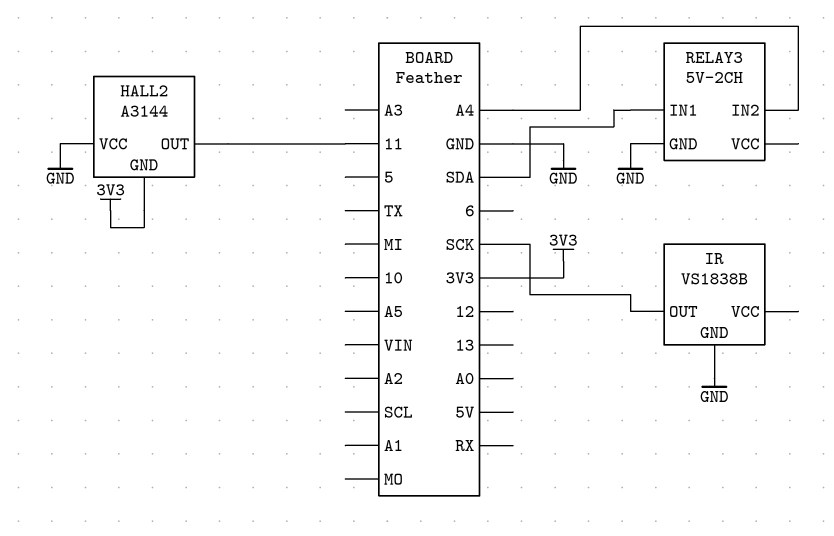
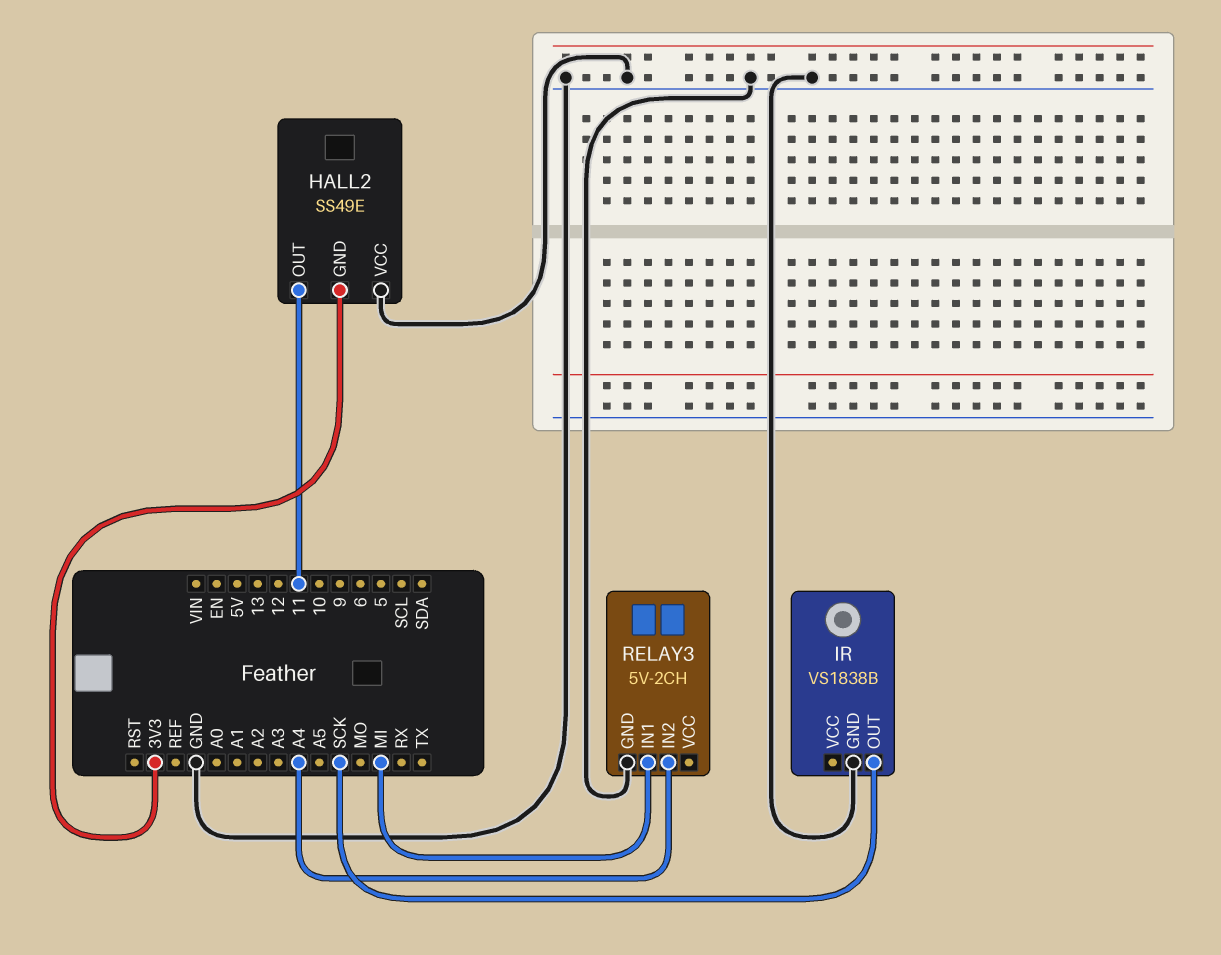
HALL2: A3144 -> SS49E
RELAY3 pin IN1: SDA -> MI

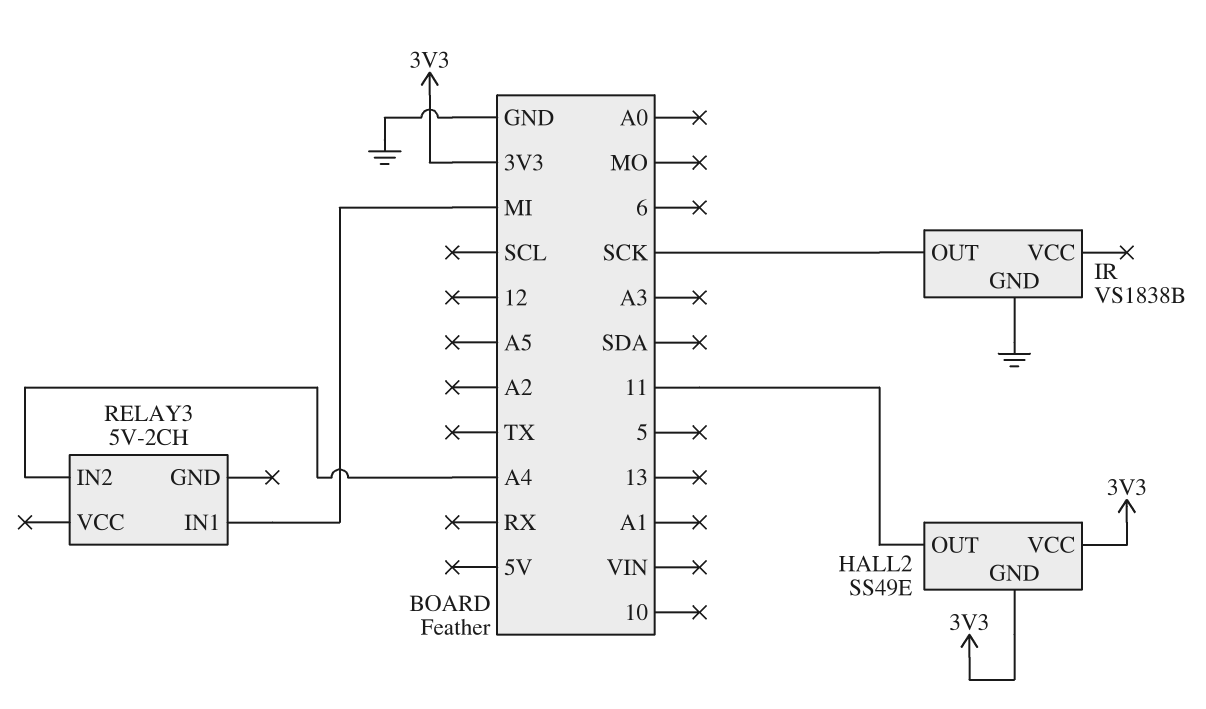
HALL2 pin VCC: GND -> 3V3
RELAY3 pin GND: GND -> none

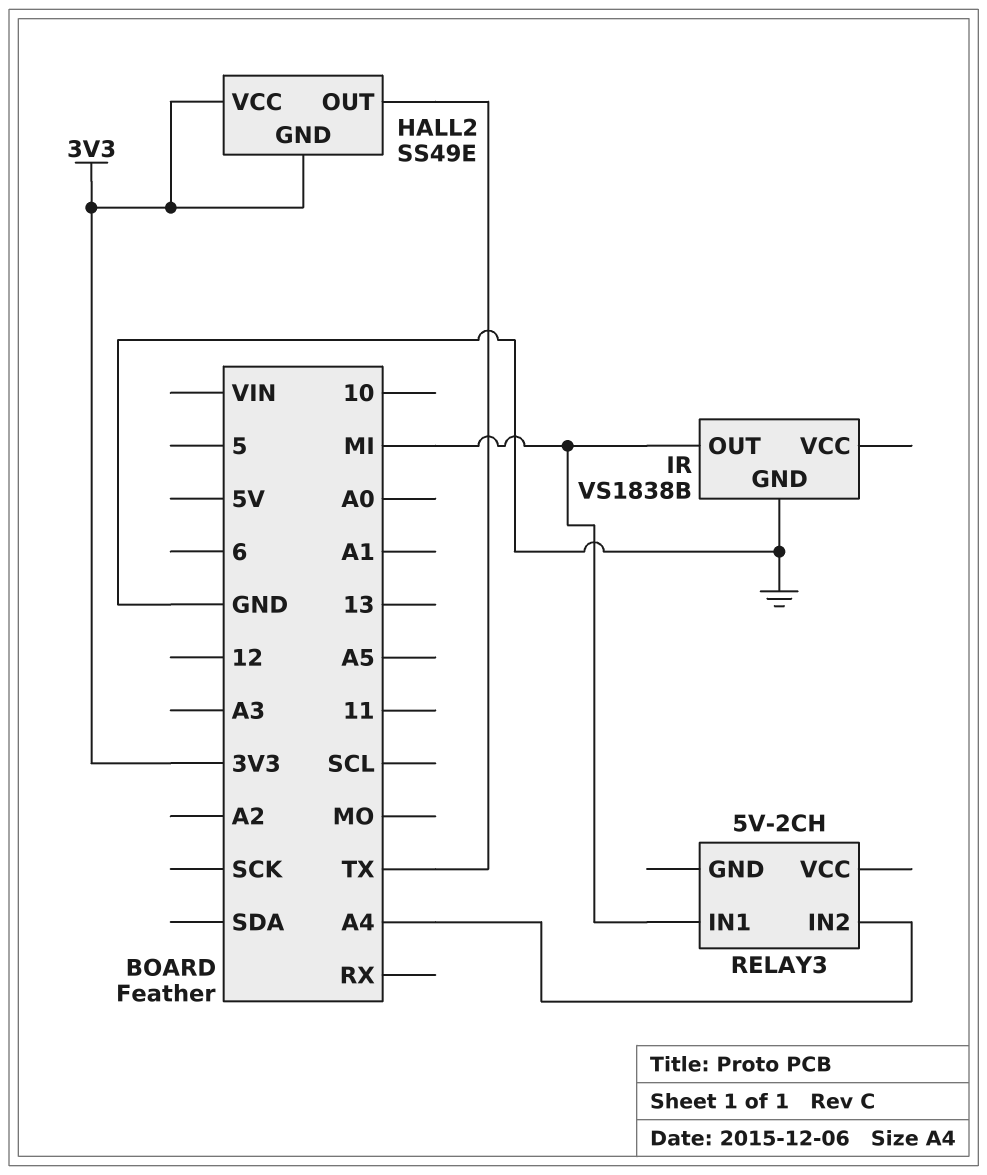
HALL2 pin OUT: 11 -> TX
IR pin OUT: SCK -> MI

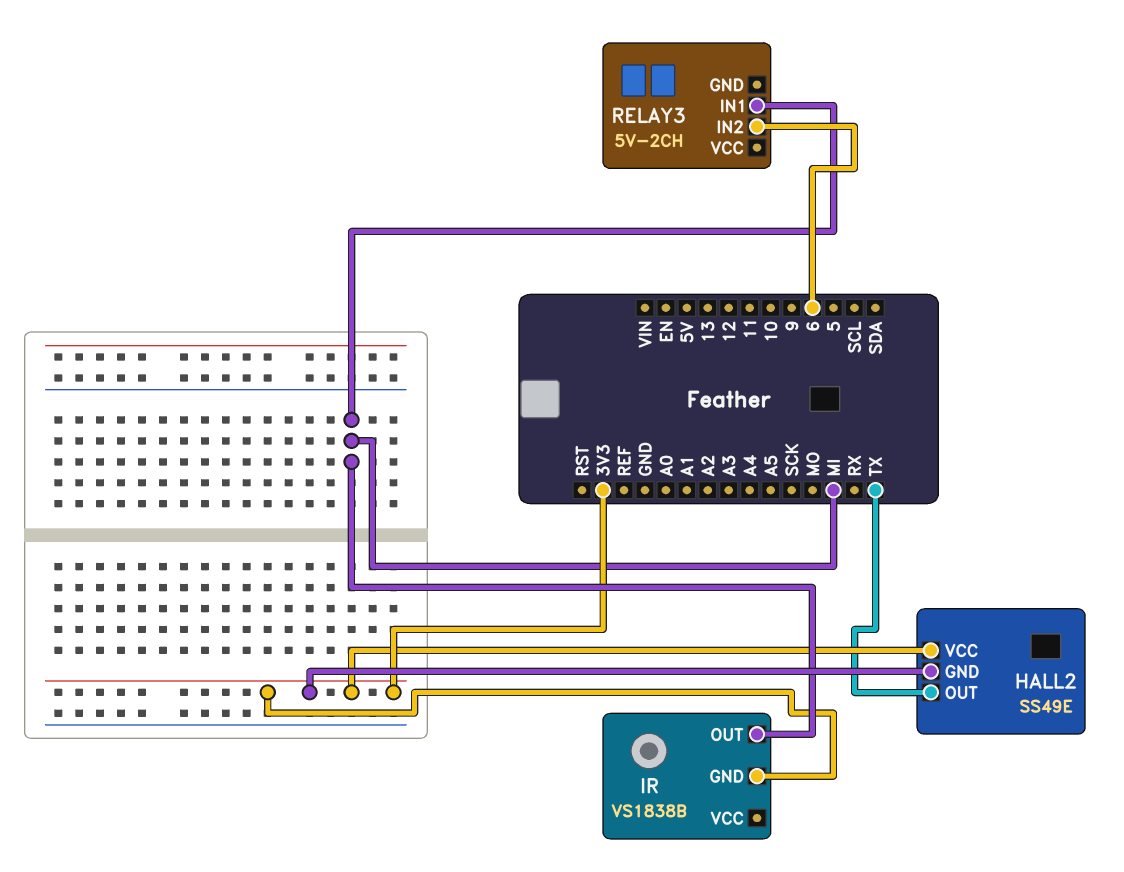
IR pin GND: GND -> 3V3
RELAY3 pin IN2: A4 -> 6

